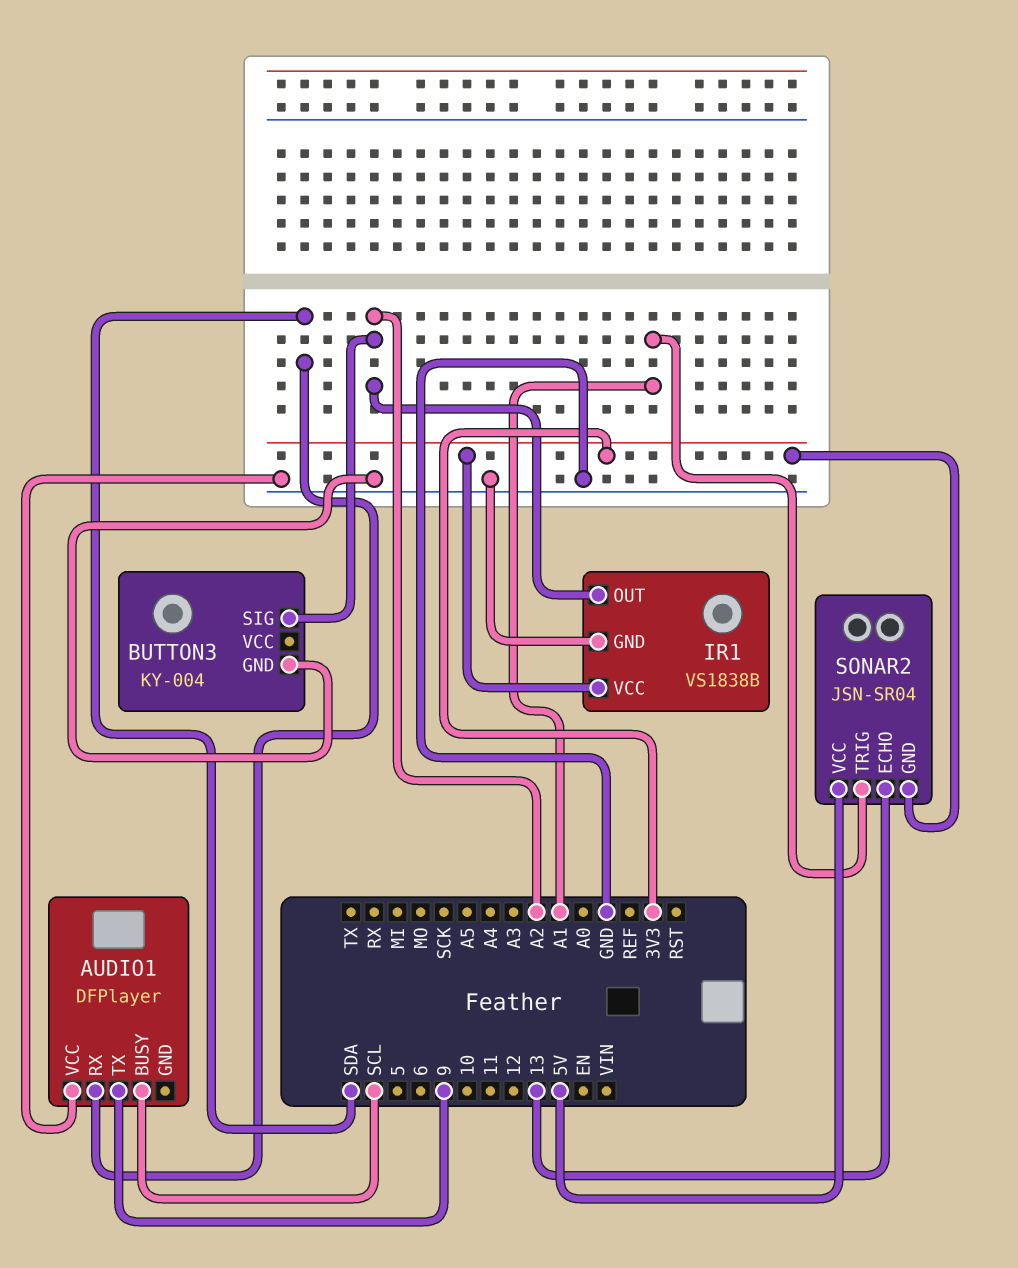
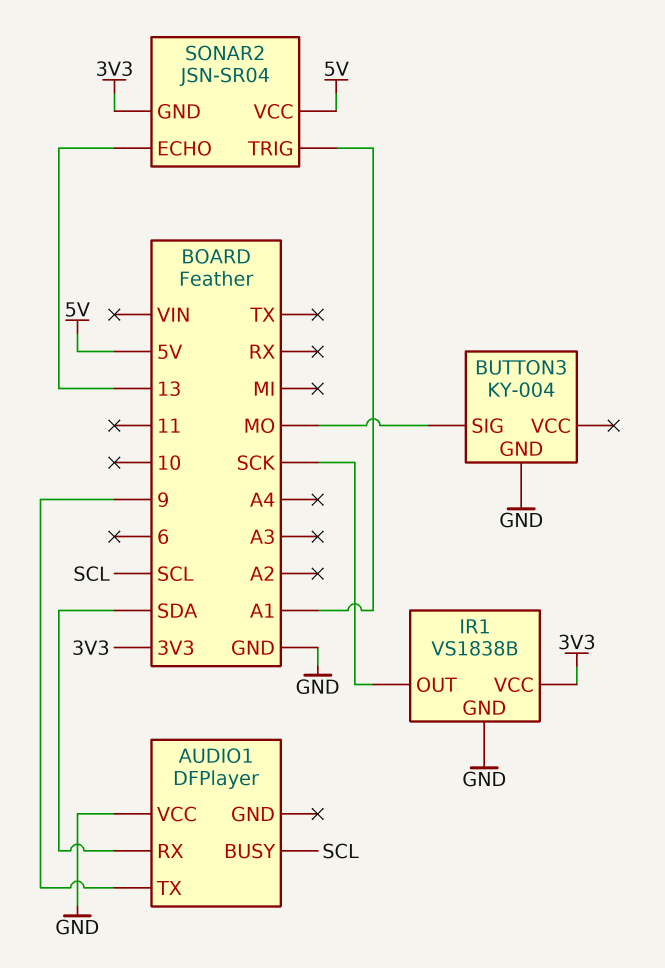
BUTTON3 pin SIG: A2 -> MO
IR1 pin OUT: A2 -> SCK

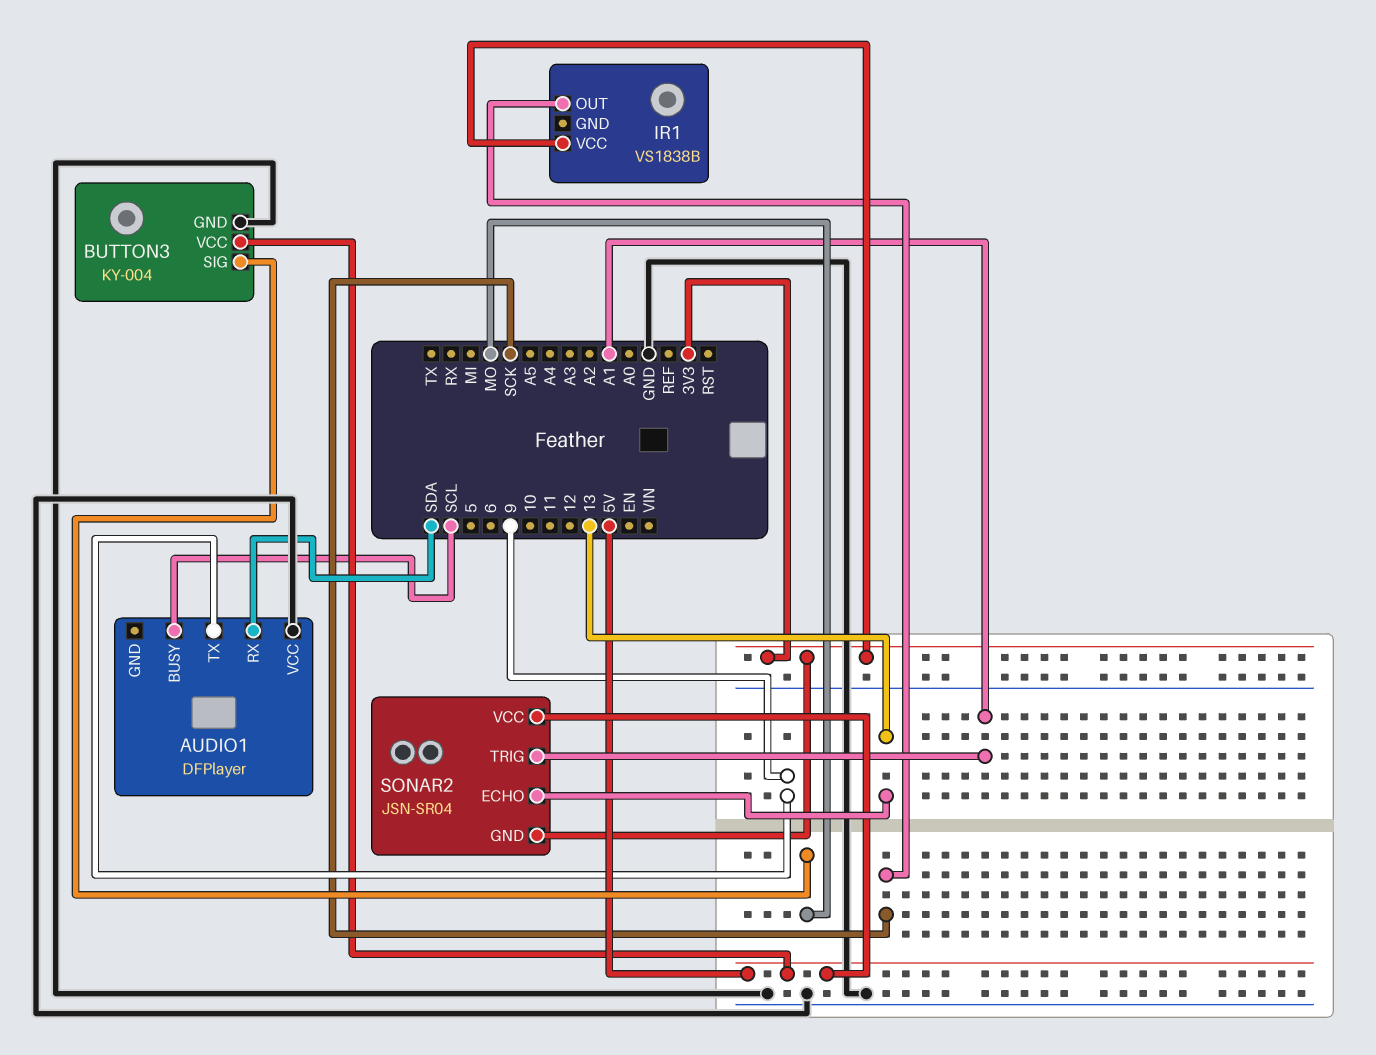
BUTTON3 pin VCC: none -> 5V
IR1 pin GND: GND -> none

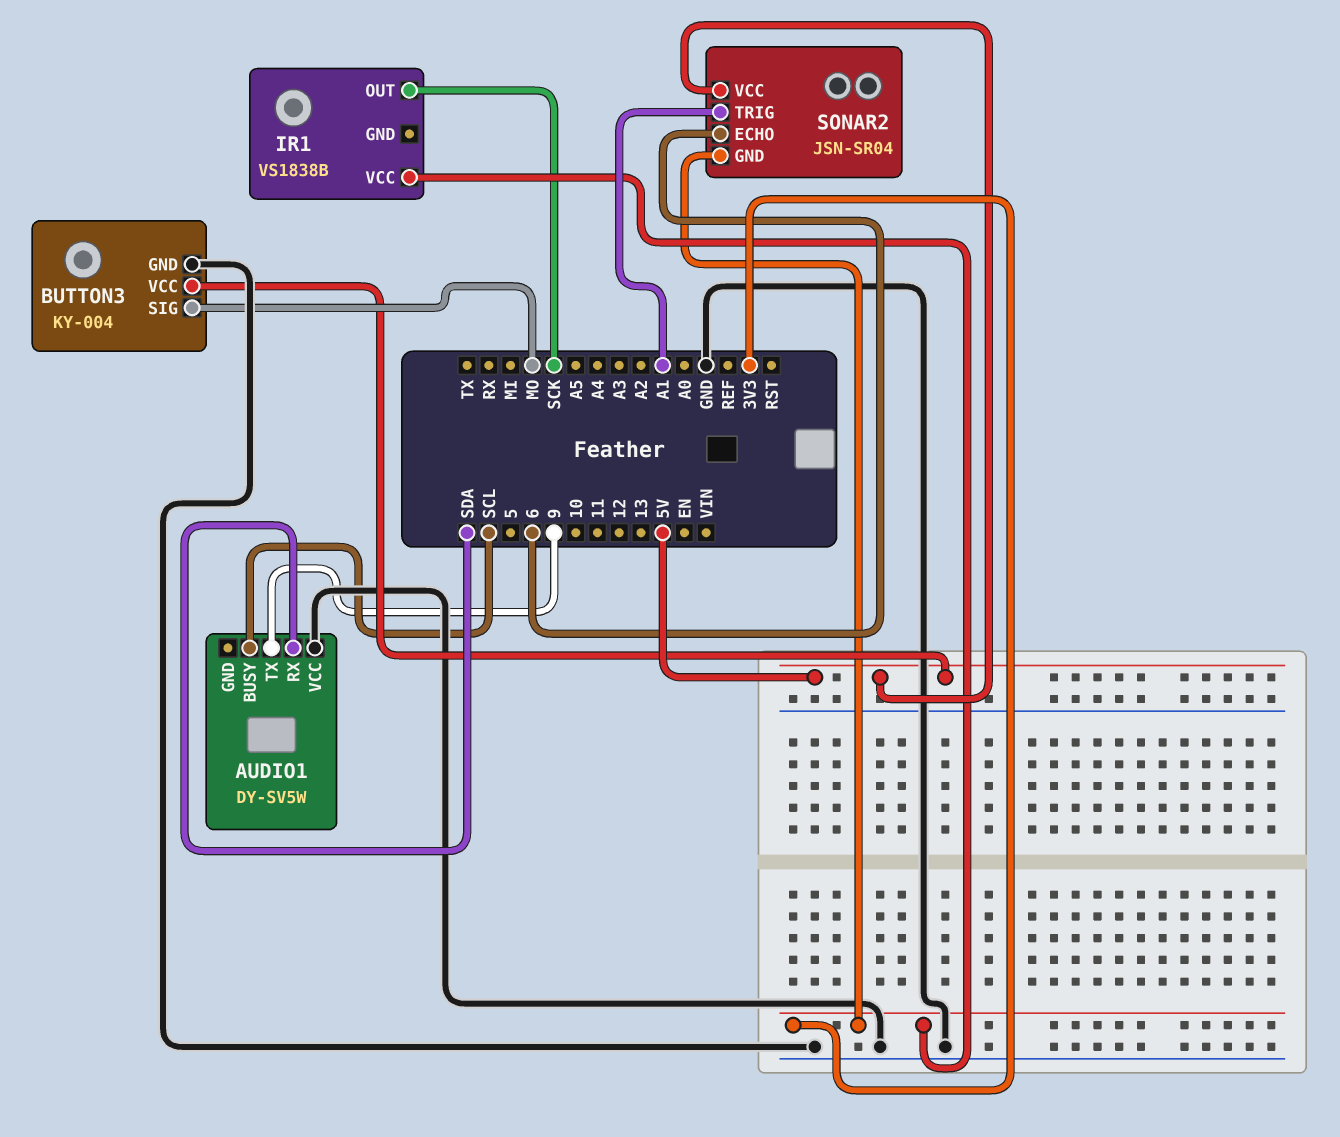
AUDIO1: DFPlayer -> DY-SV5W
SONAR2 pin ECHO: 13 -> 6

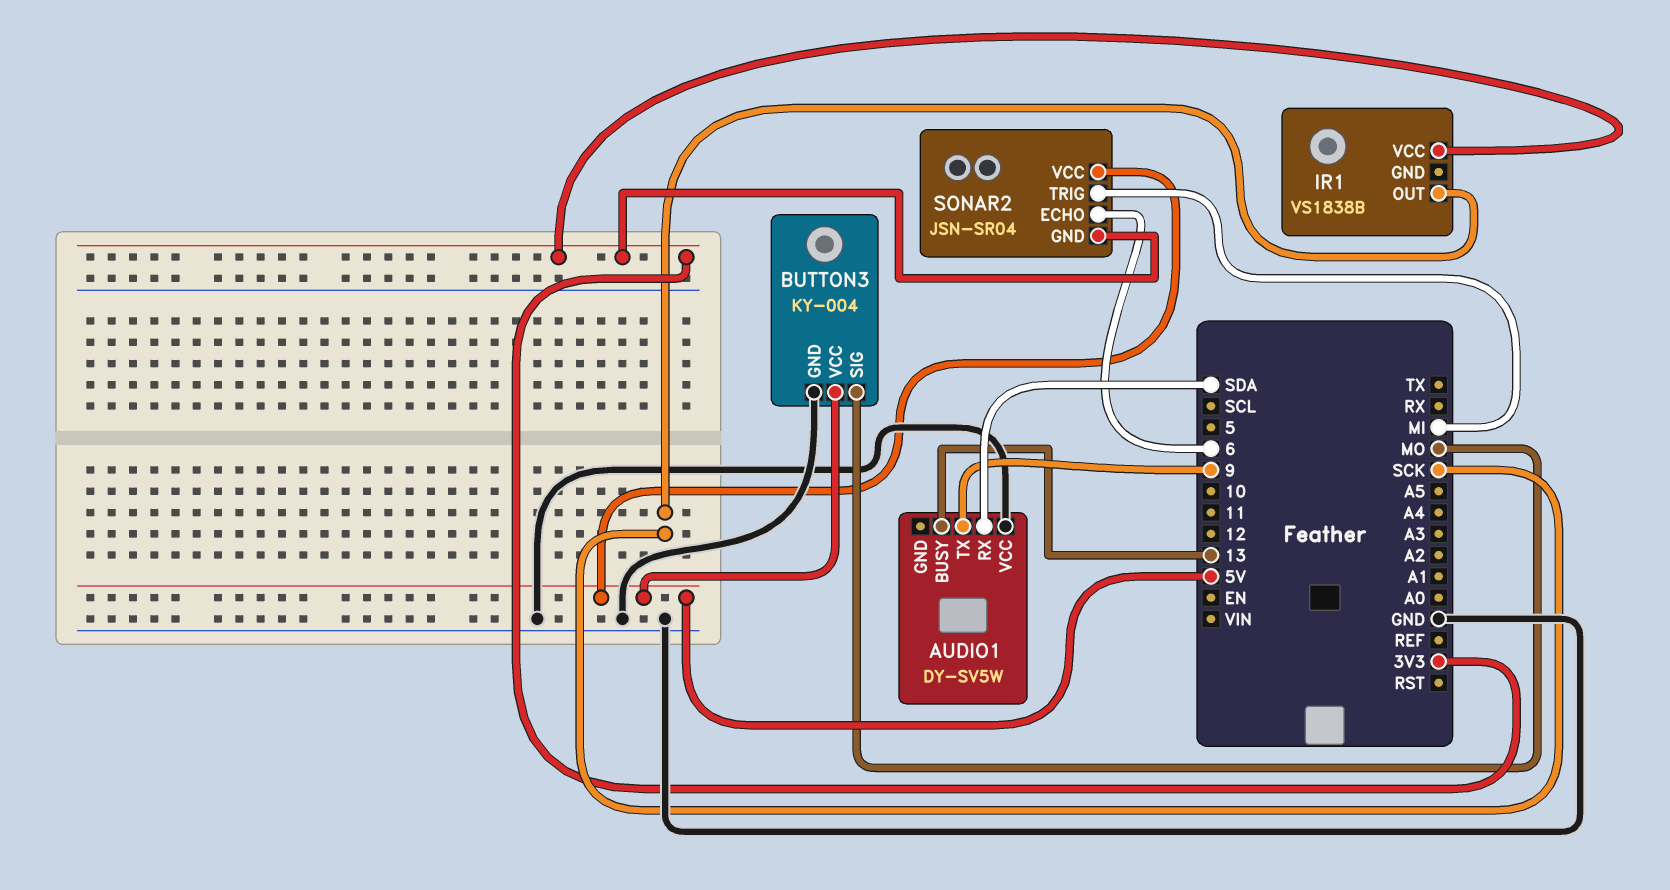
AUDIO1 pin BUSY: SCL -> 13
SONAR2 pin TRIG: A1 -> MI

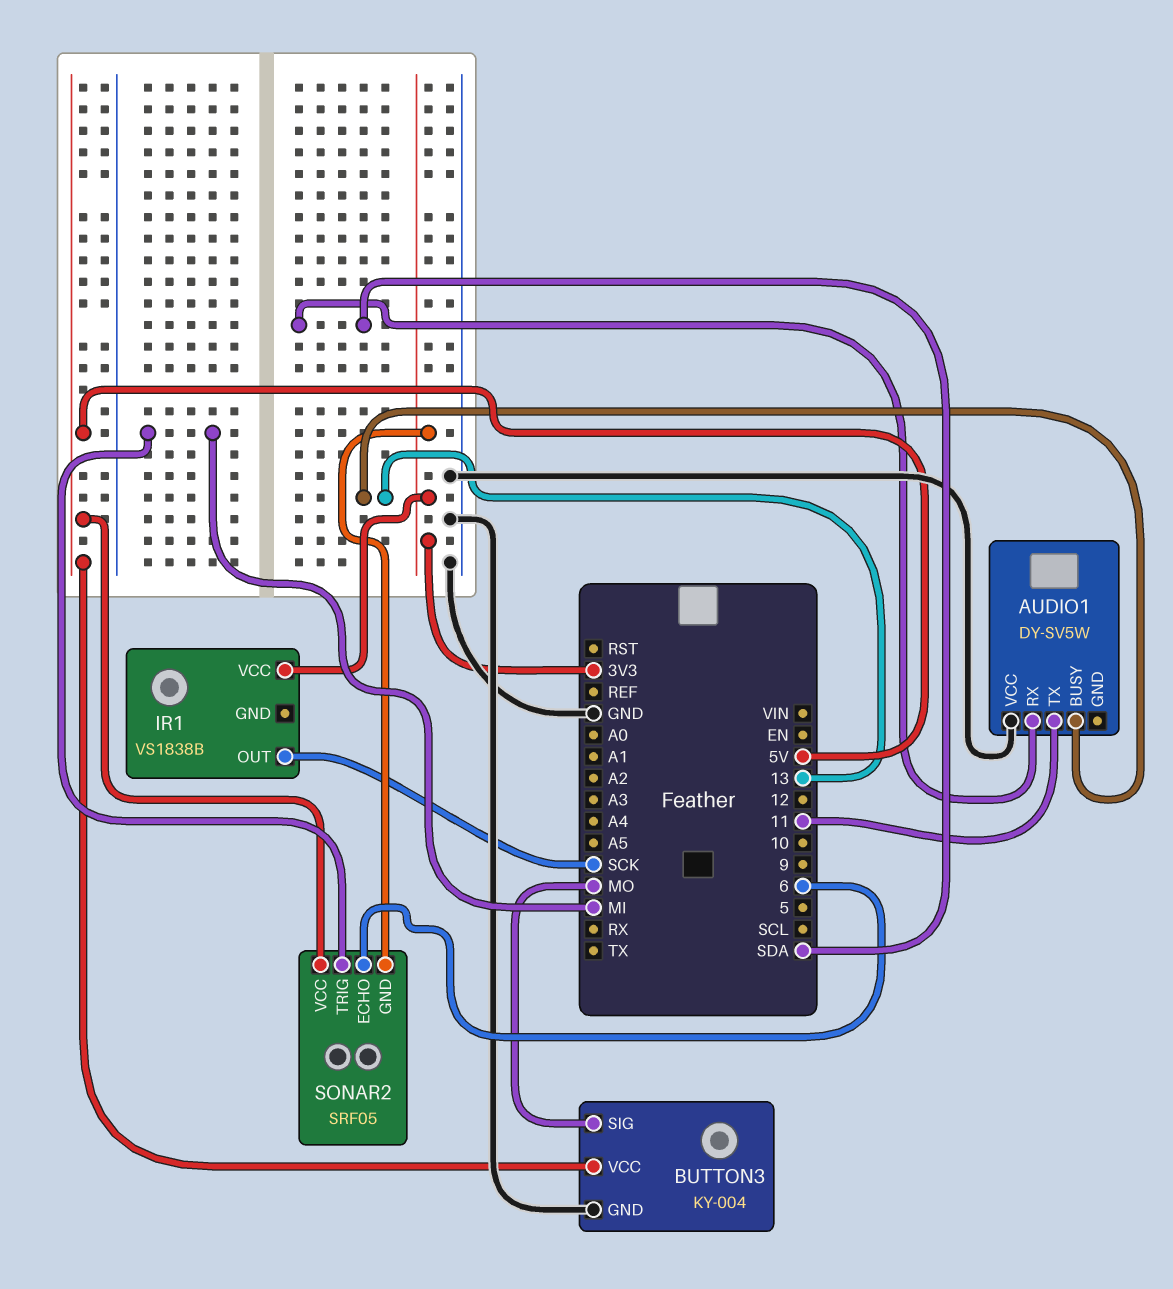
AUDIO1 pin TX: 9 -> 11
SONAR2: JSN-SR04 -> SRF05

